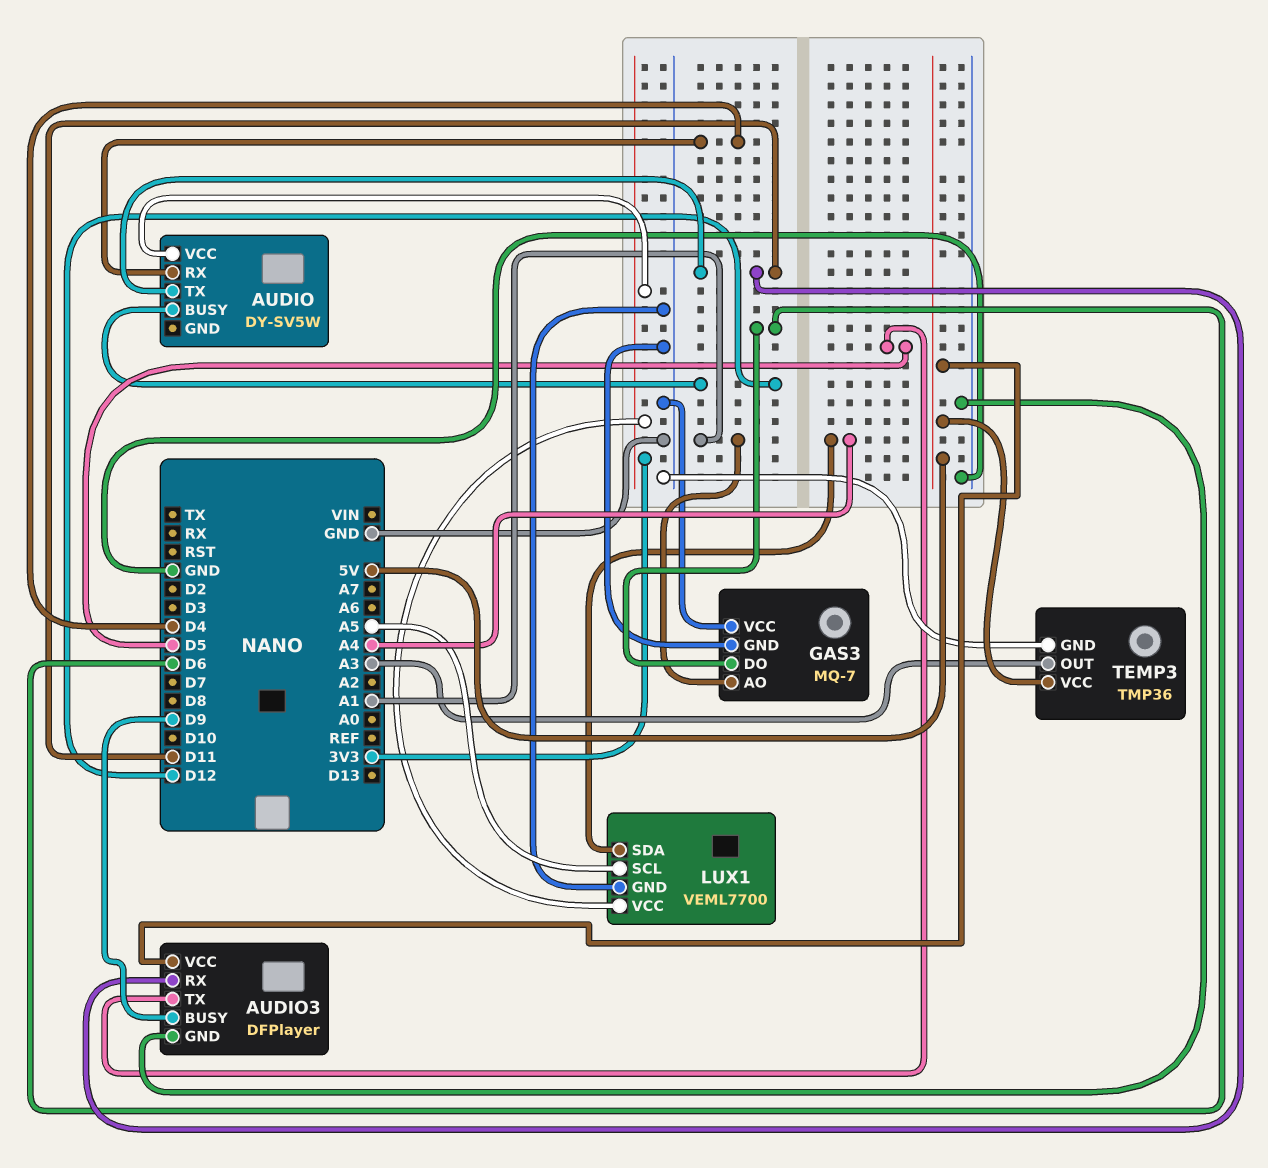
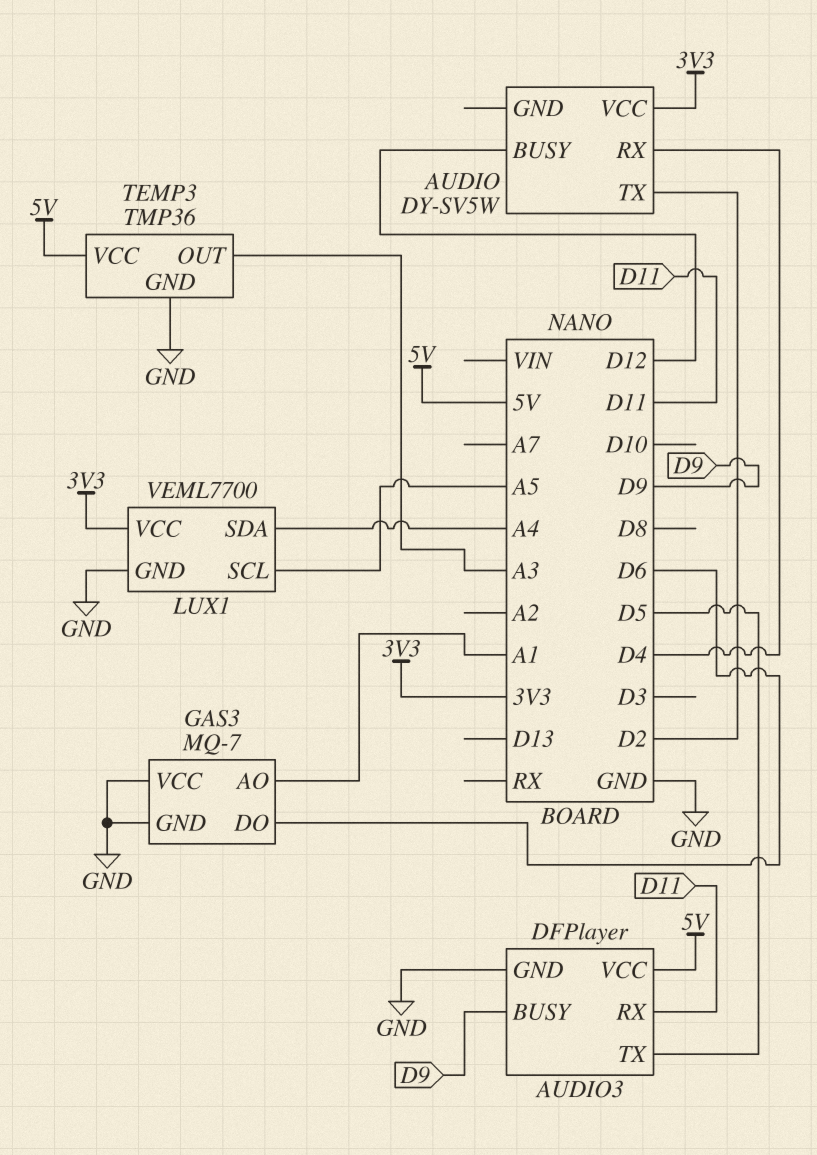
AUDIO pin TX: D11 -> D2

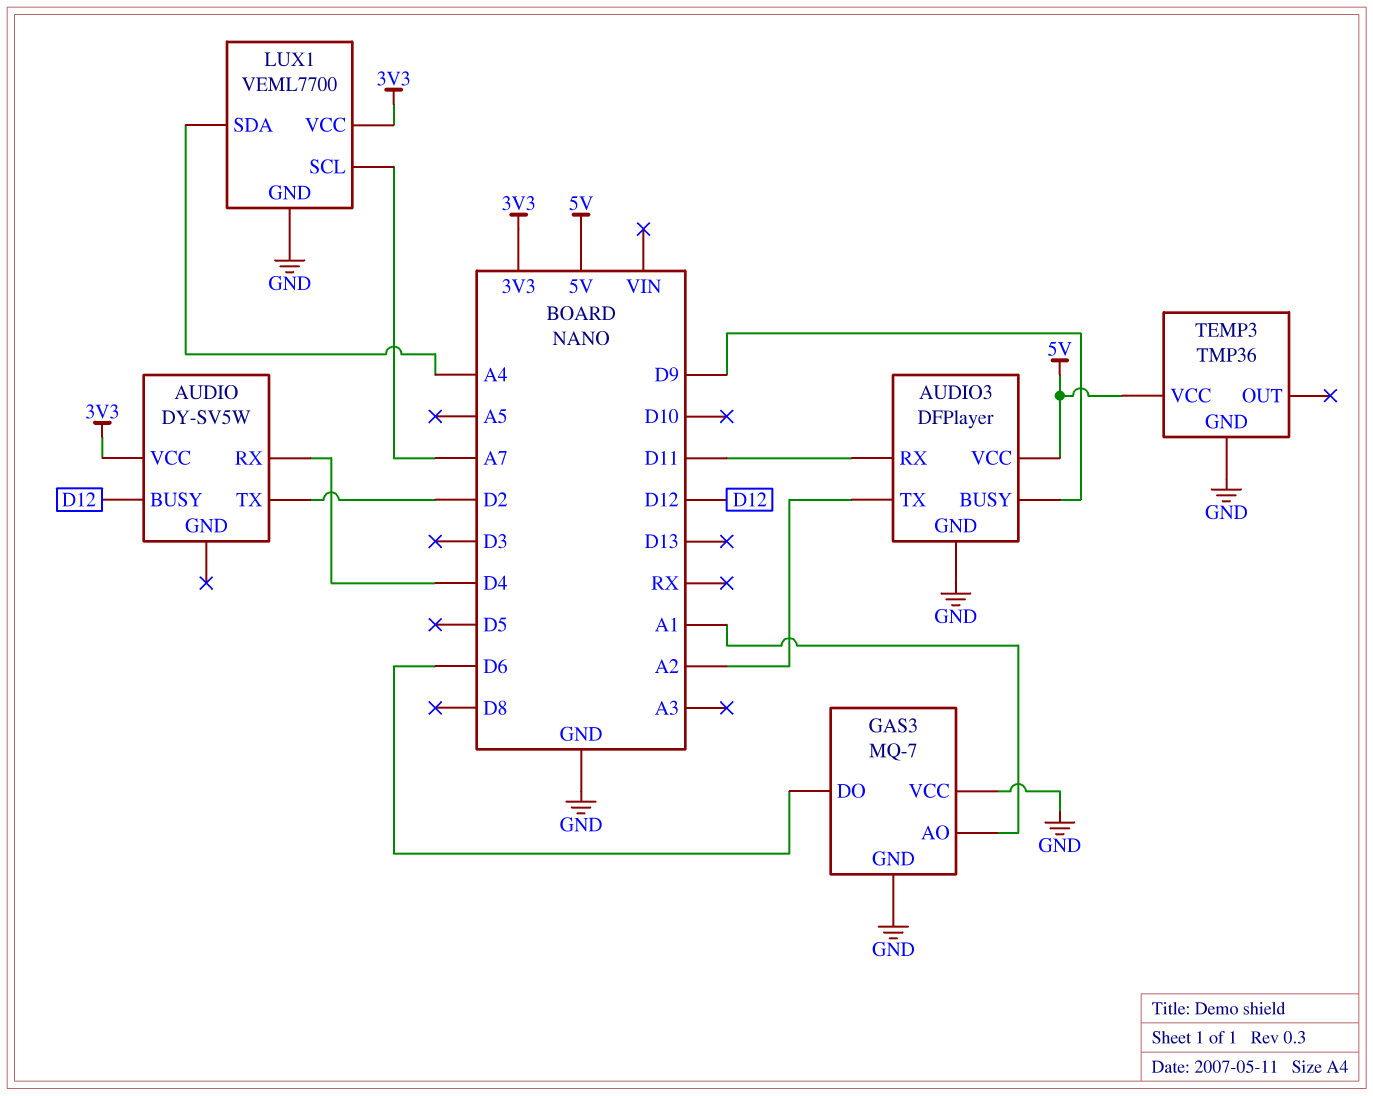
AUDIO3 pin TX: D5 -> A2
LUX1 pin SCL: A5 -> A7
TEMP3 pin OUT: A3 -> none

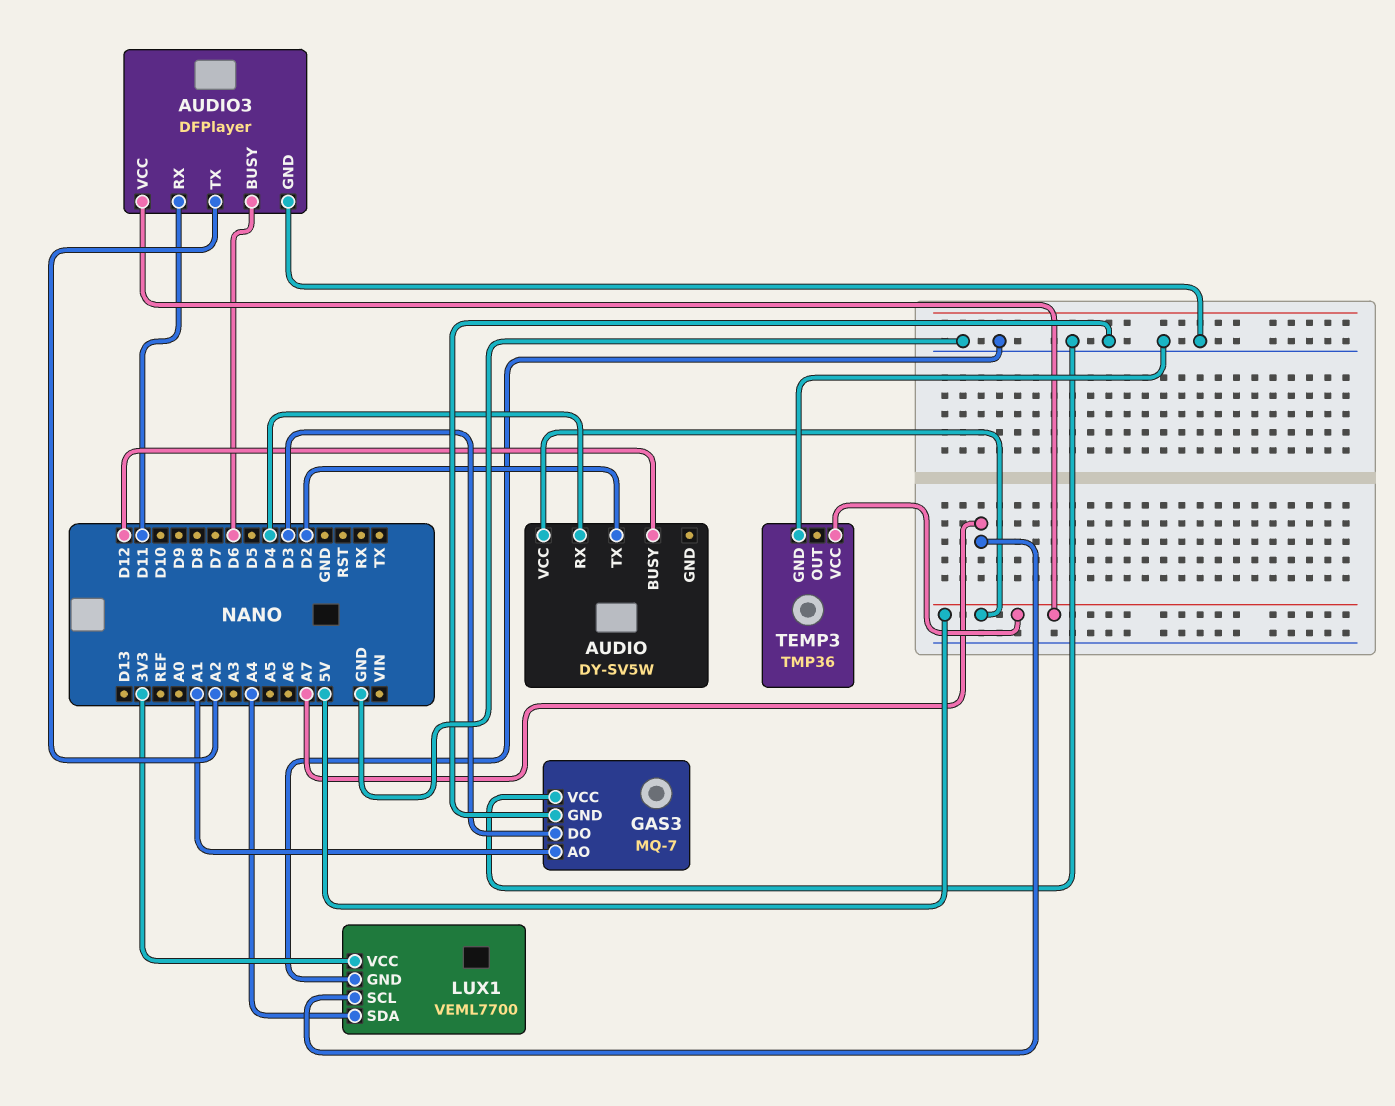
AUDIO pin VCC: 3V3 -> 5V
AUDIO3 pin BUSY: D9 -> D6
GAS3 pin DO: D6 -> D3

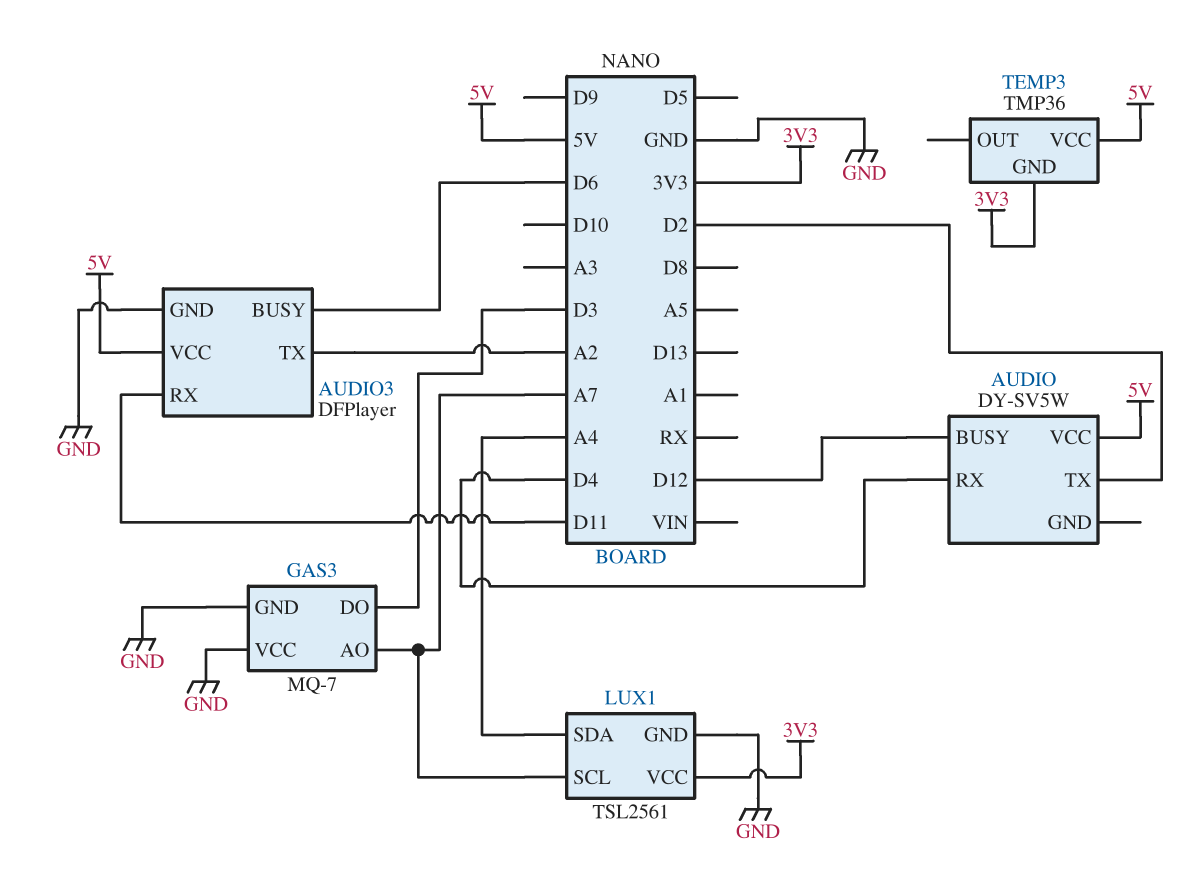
GAS3 pin AO: A1 -> A7
LUX1: VEML7700 -> TSL2561
TEMP3 pin GND: GND -> 3V3

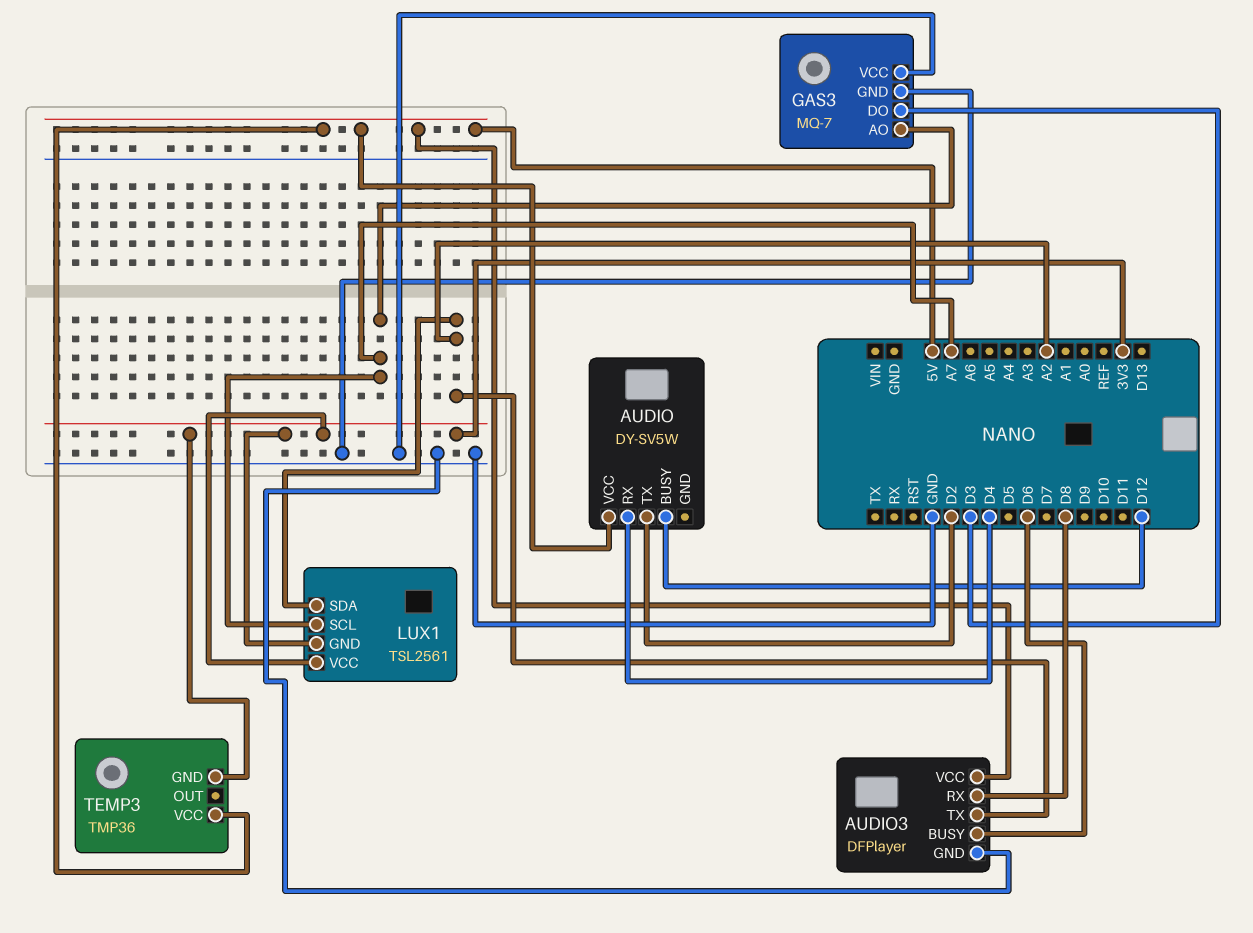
AUDIO3 pin RX: D11 -> D8
LUX1 pin GND: GND -> 3V3
LUX1 pin SDA: A4 -> A2

